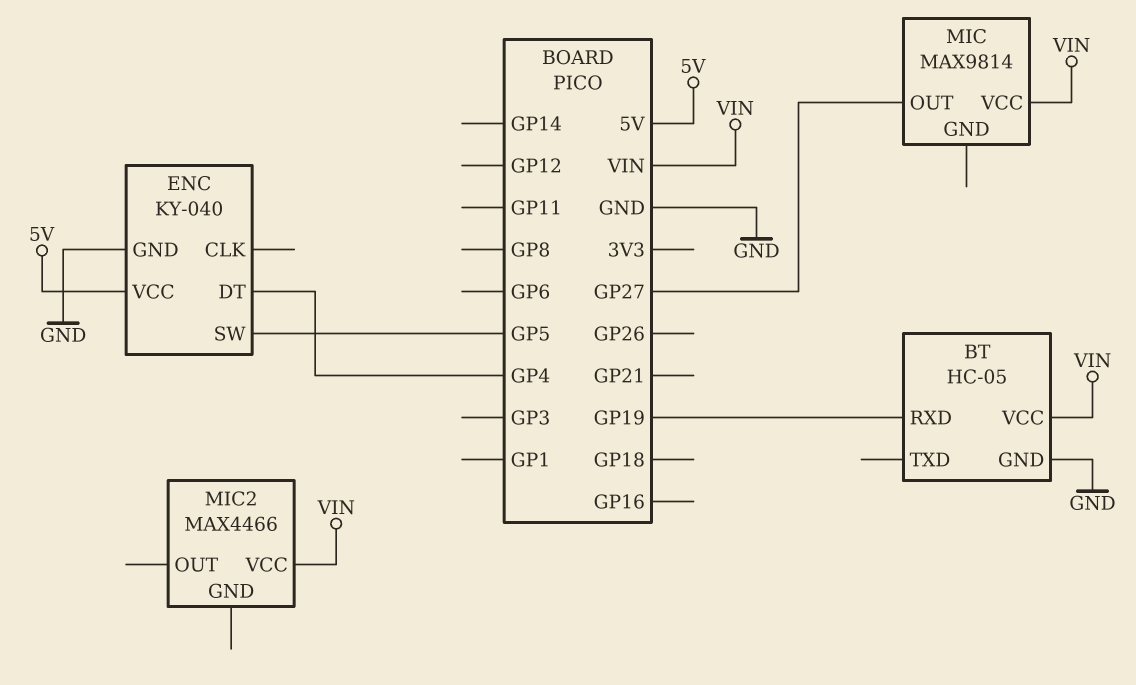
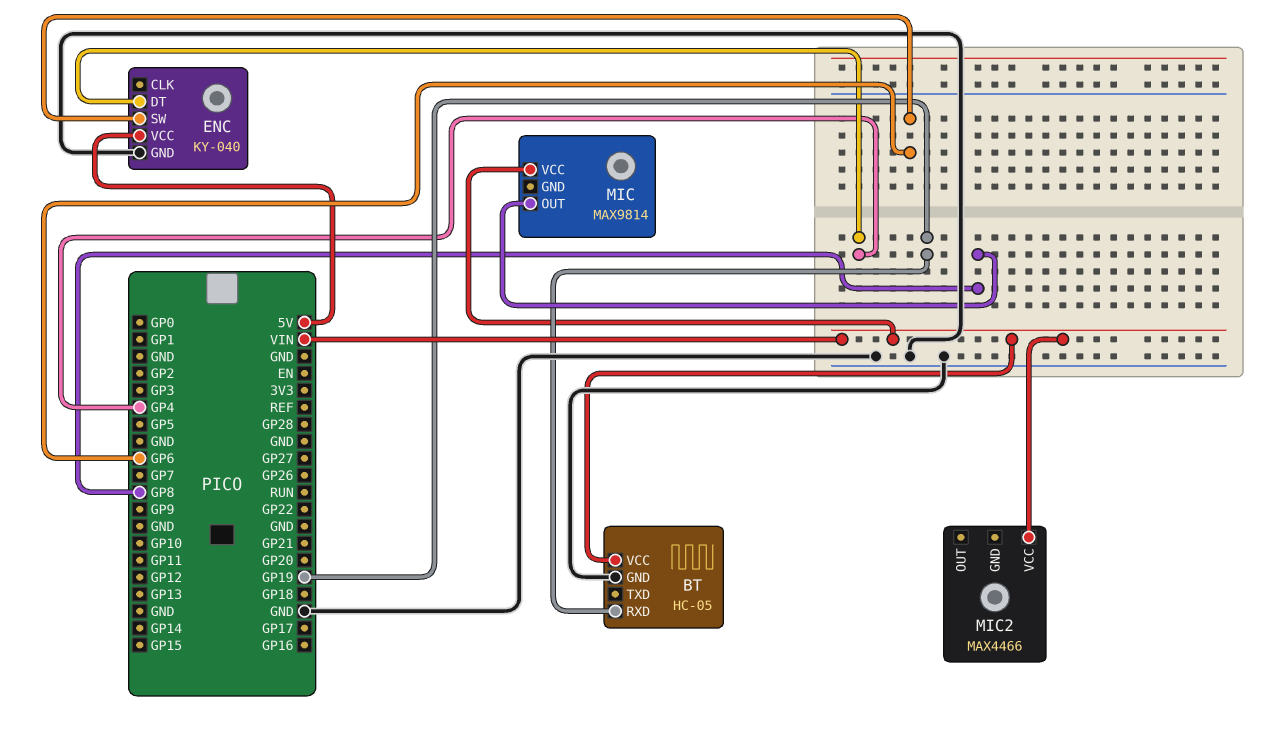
ENC pin SW: GP5 -> GP6
MIC pin OUT: GP27 -> GP8

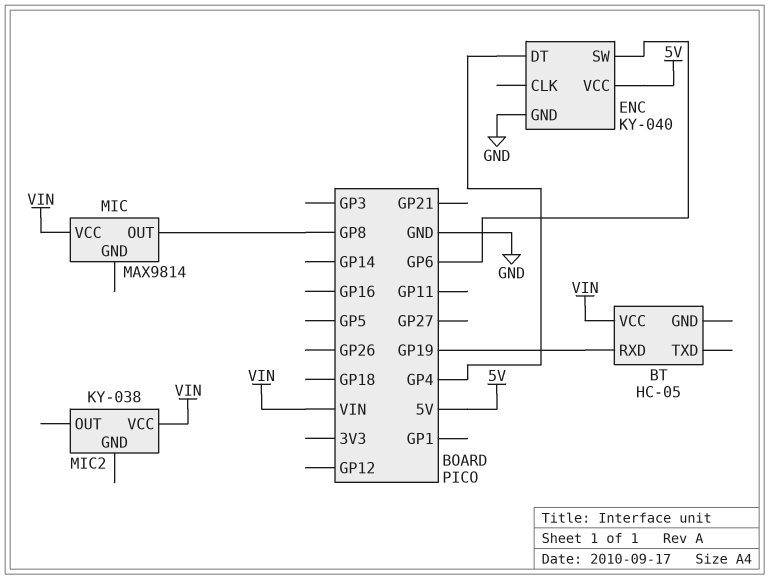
BT pin GND: GND -> none
MIC2: MAX4466 -> KY-038

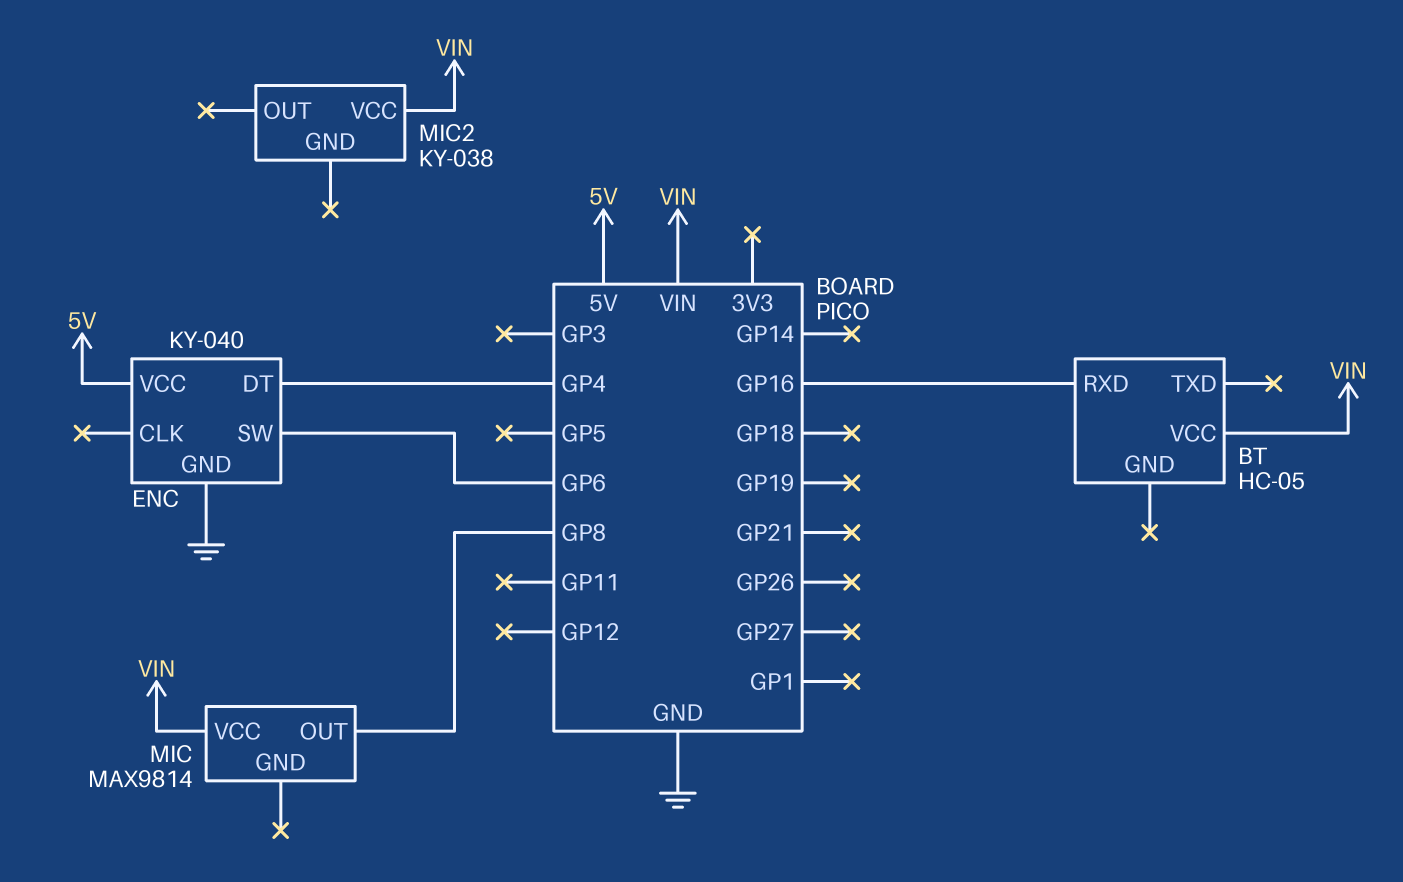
BT pin RXD: GP19 -> GP16

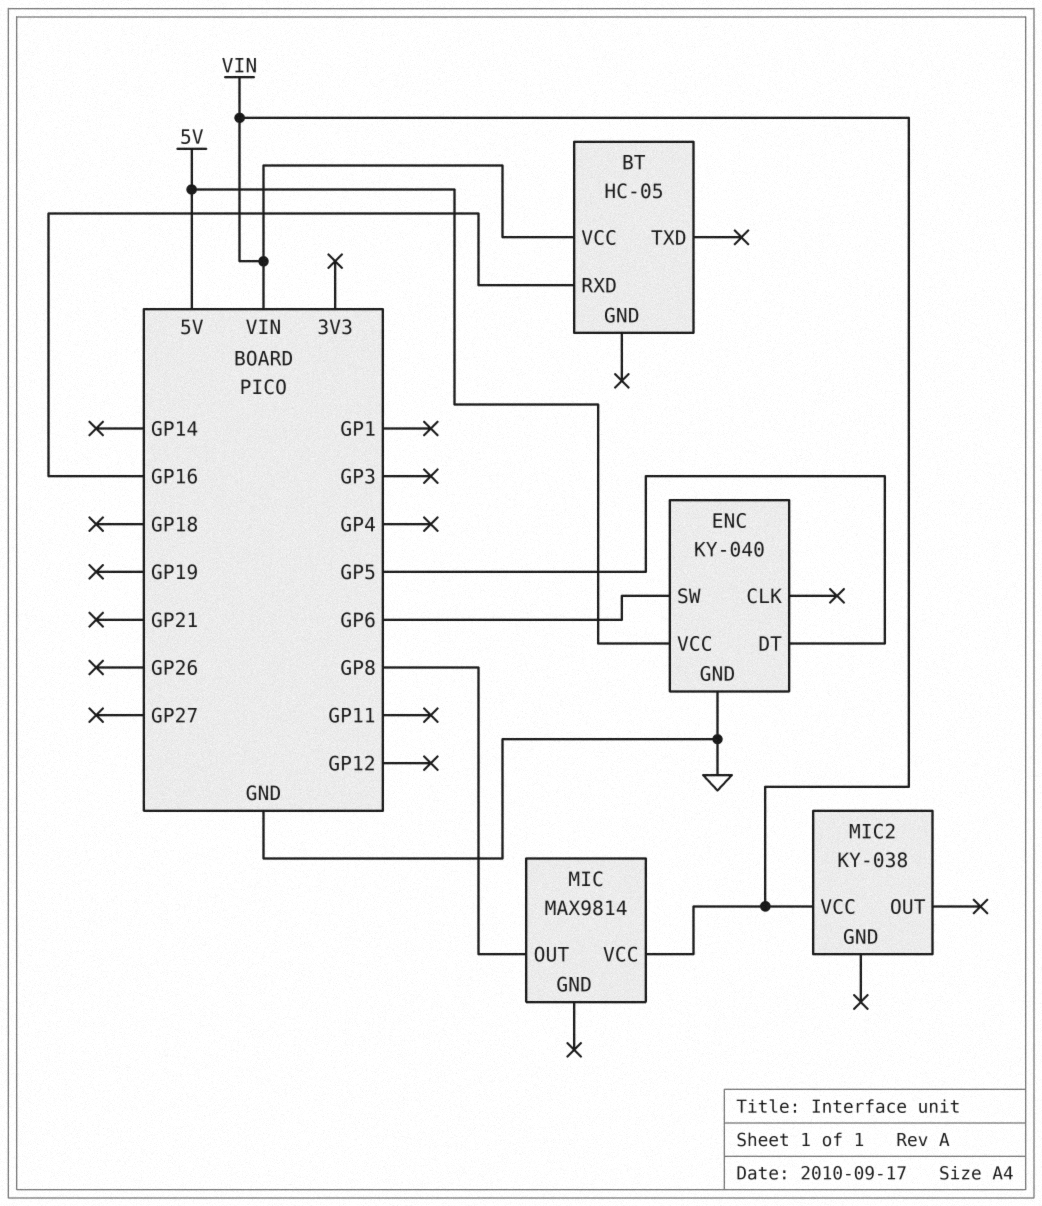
ENC pin DT: GP4 -> GP5

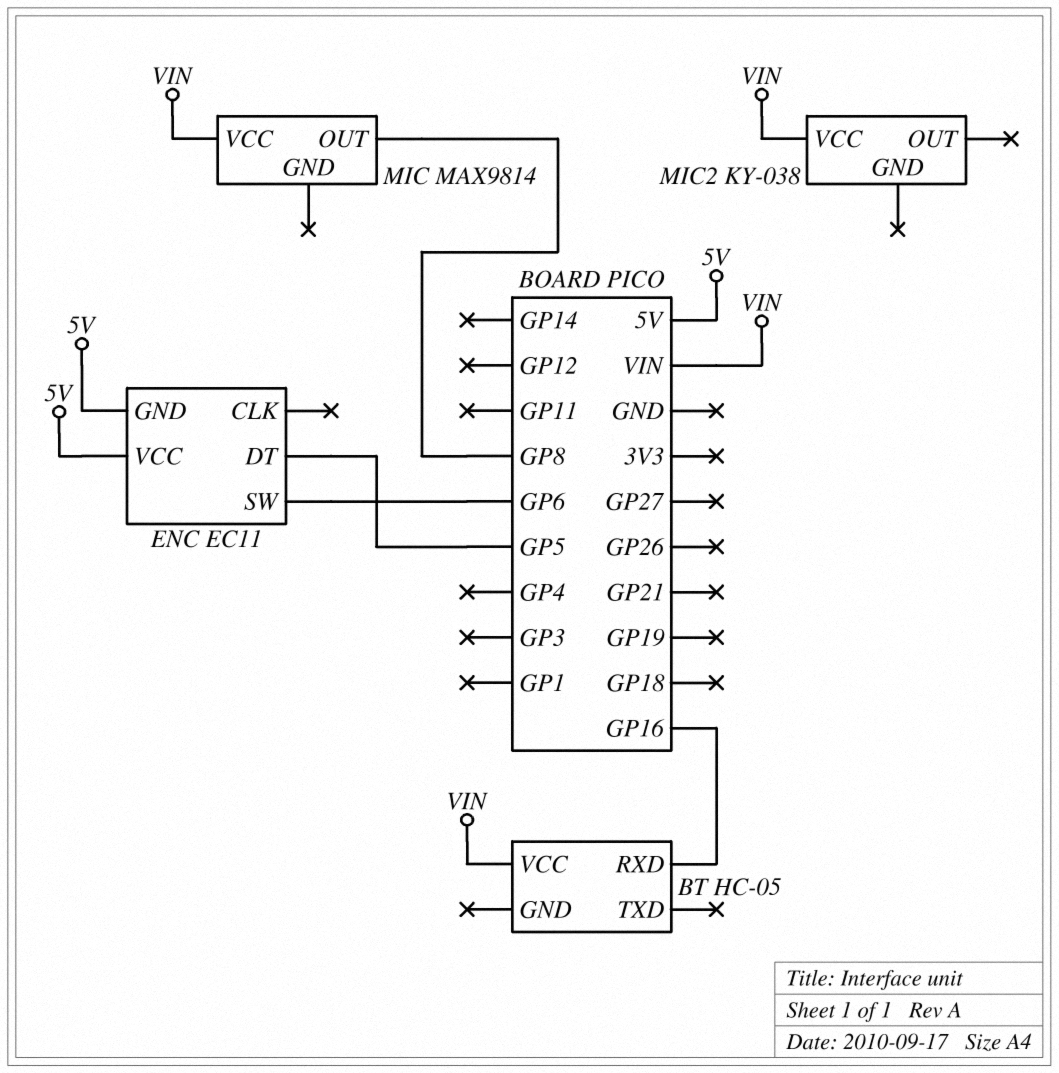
ENC: KY-040 -> EC11
ENC pin GND: GND -> 5V

